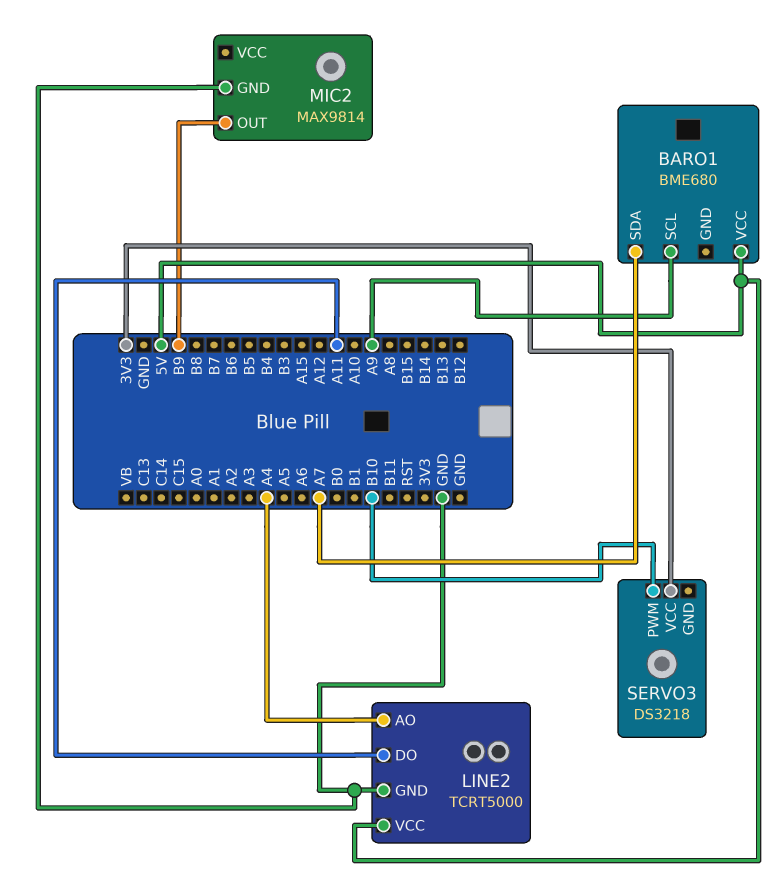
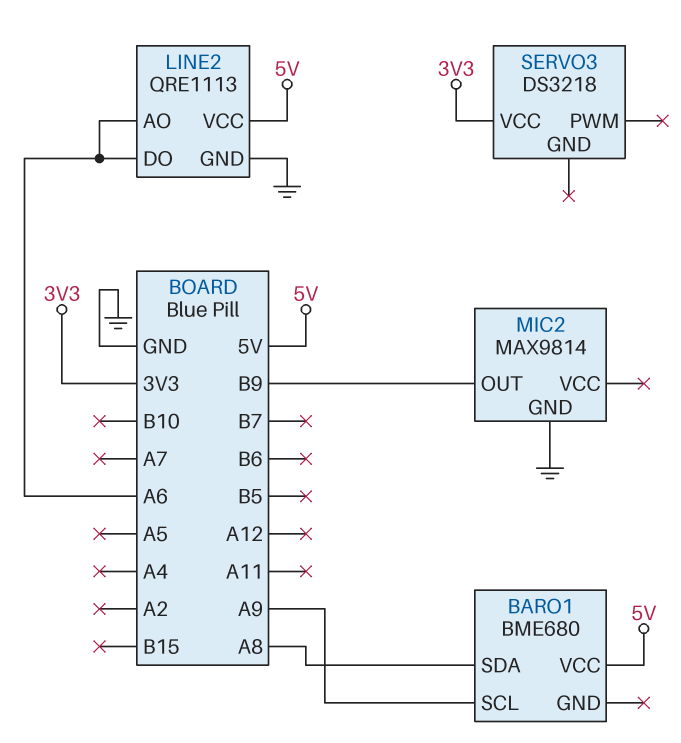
BARO1 pin SDA: A7 -> A8
LINE2: TCRT5000 -> QRE1113
LINE2 pin AO: A4 -> A6
LINE2 pin DO: A11 -> A6
SERVO3 pin PWM: B10 -> none

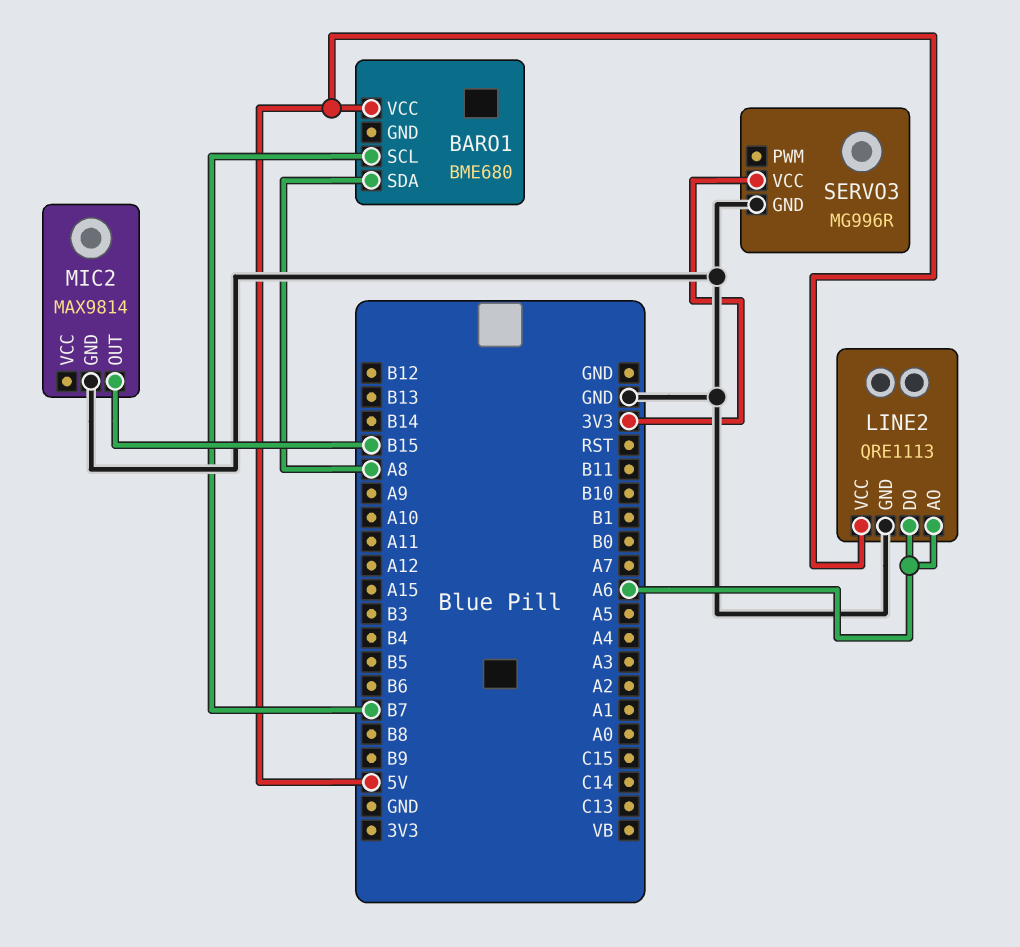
BARO1 pin SCL: A9 -> B7
MIC2 pin OUT: B9 -> B15
SERVO3: DS3218 -> MG996R
SERVO3 pin GND: none -> GND

